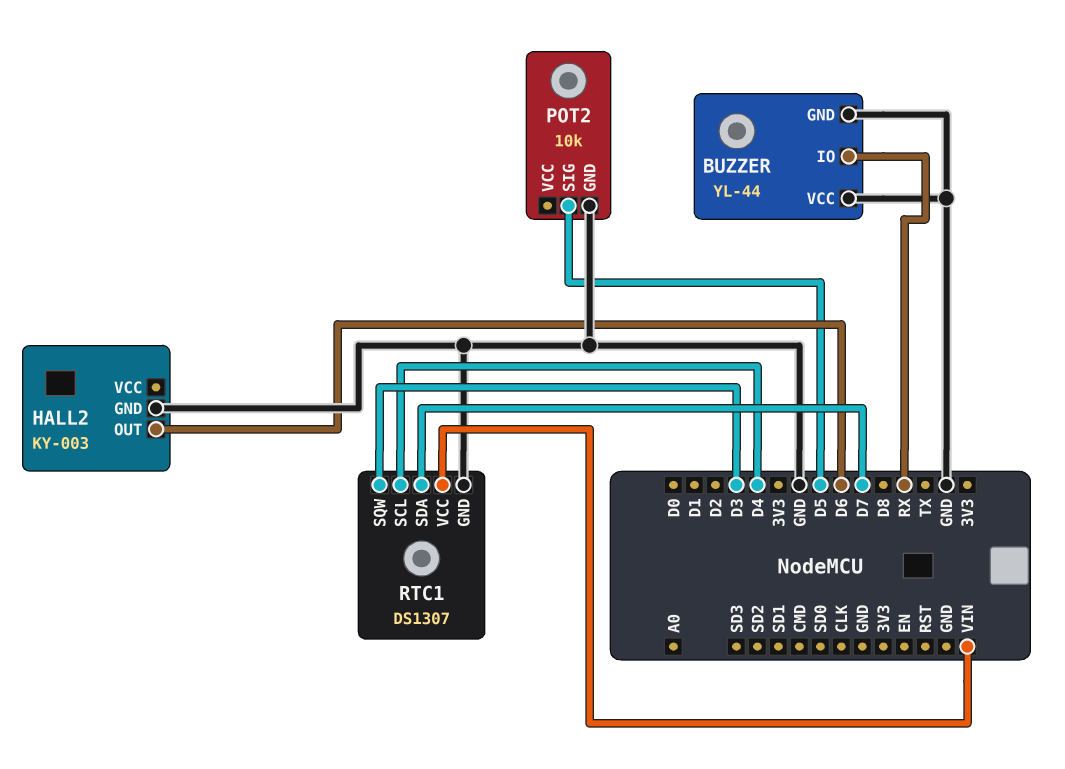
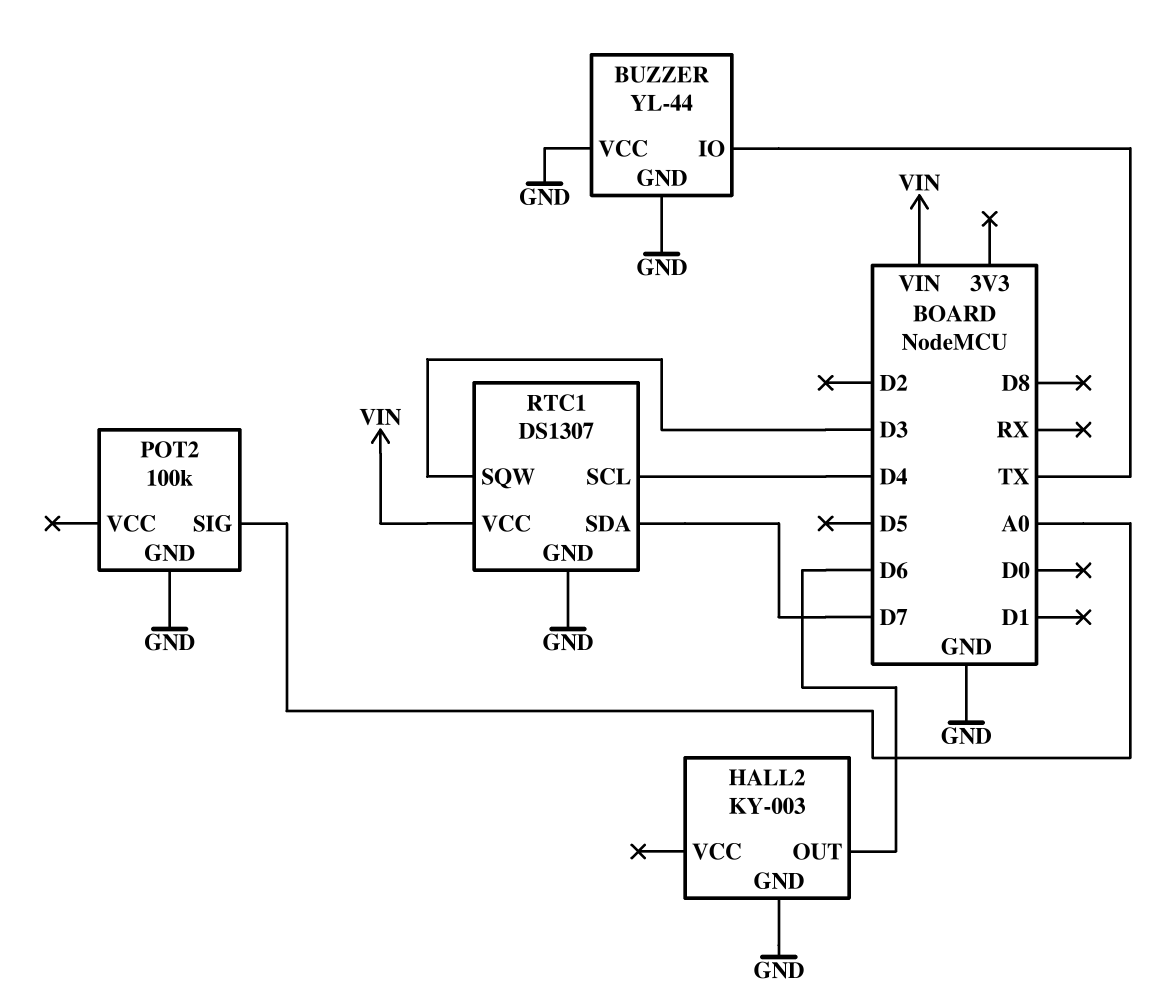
BUZZER pin IO: RX -> TX
POT2: 10k -> 100k
POT2 pin SIG: D5 -> A0

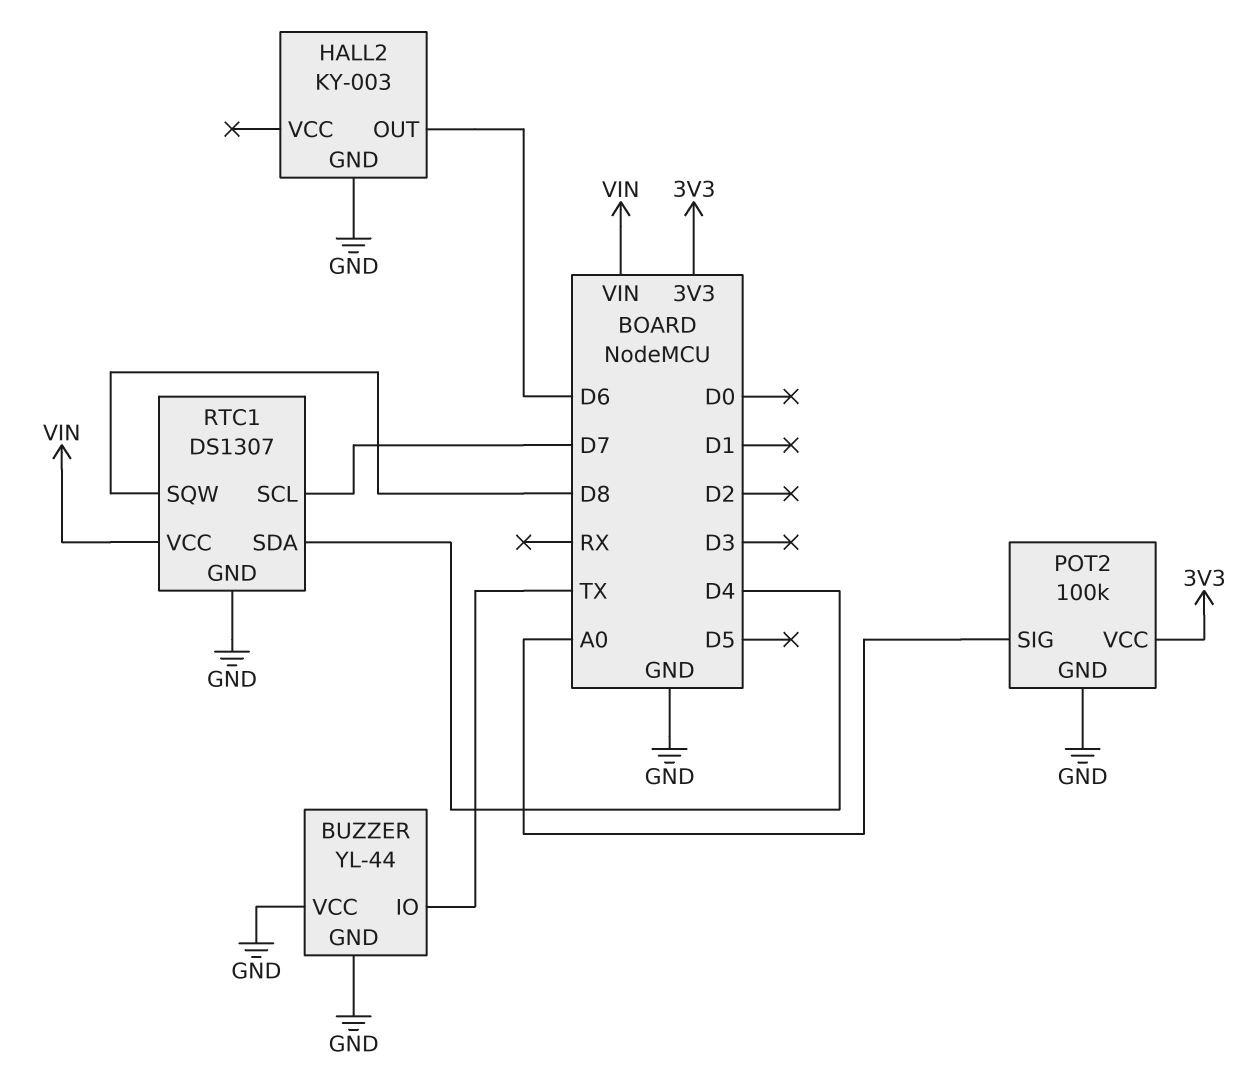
POT2 pin VCC: none -> 3V3
RTC1 pin SCL: D4 -> D7
RTC1 pin SDA: D7 -> D4
RTC1 pin SQW: D3 -> D8

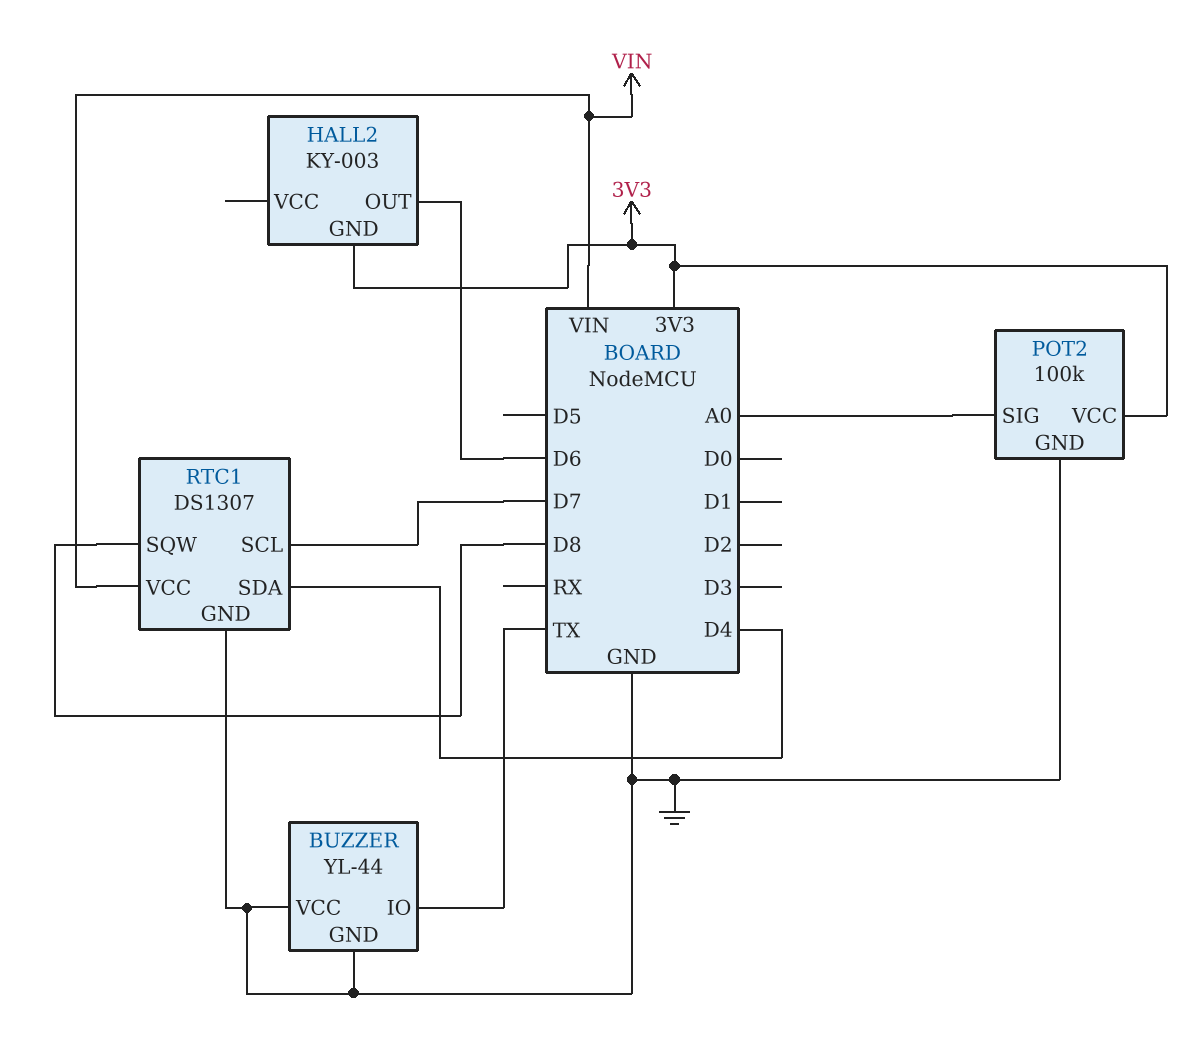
HALL2 pin GND: GND -> 3V3

